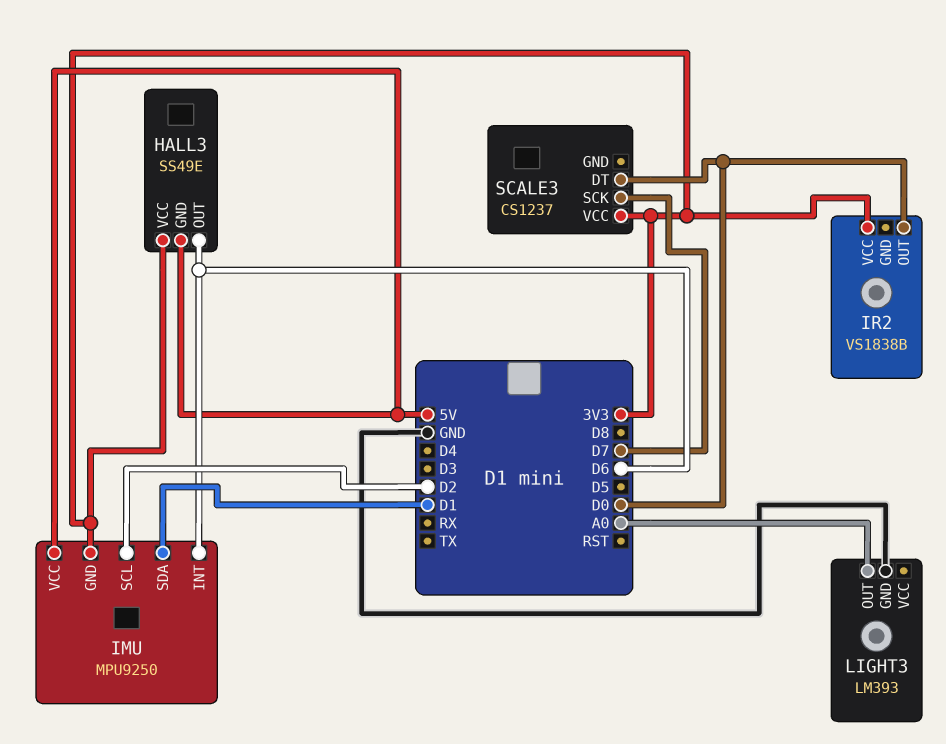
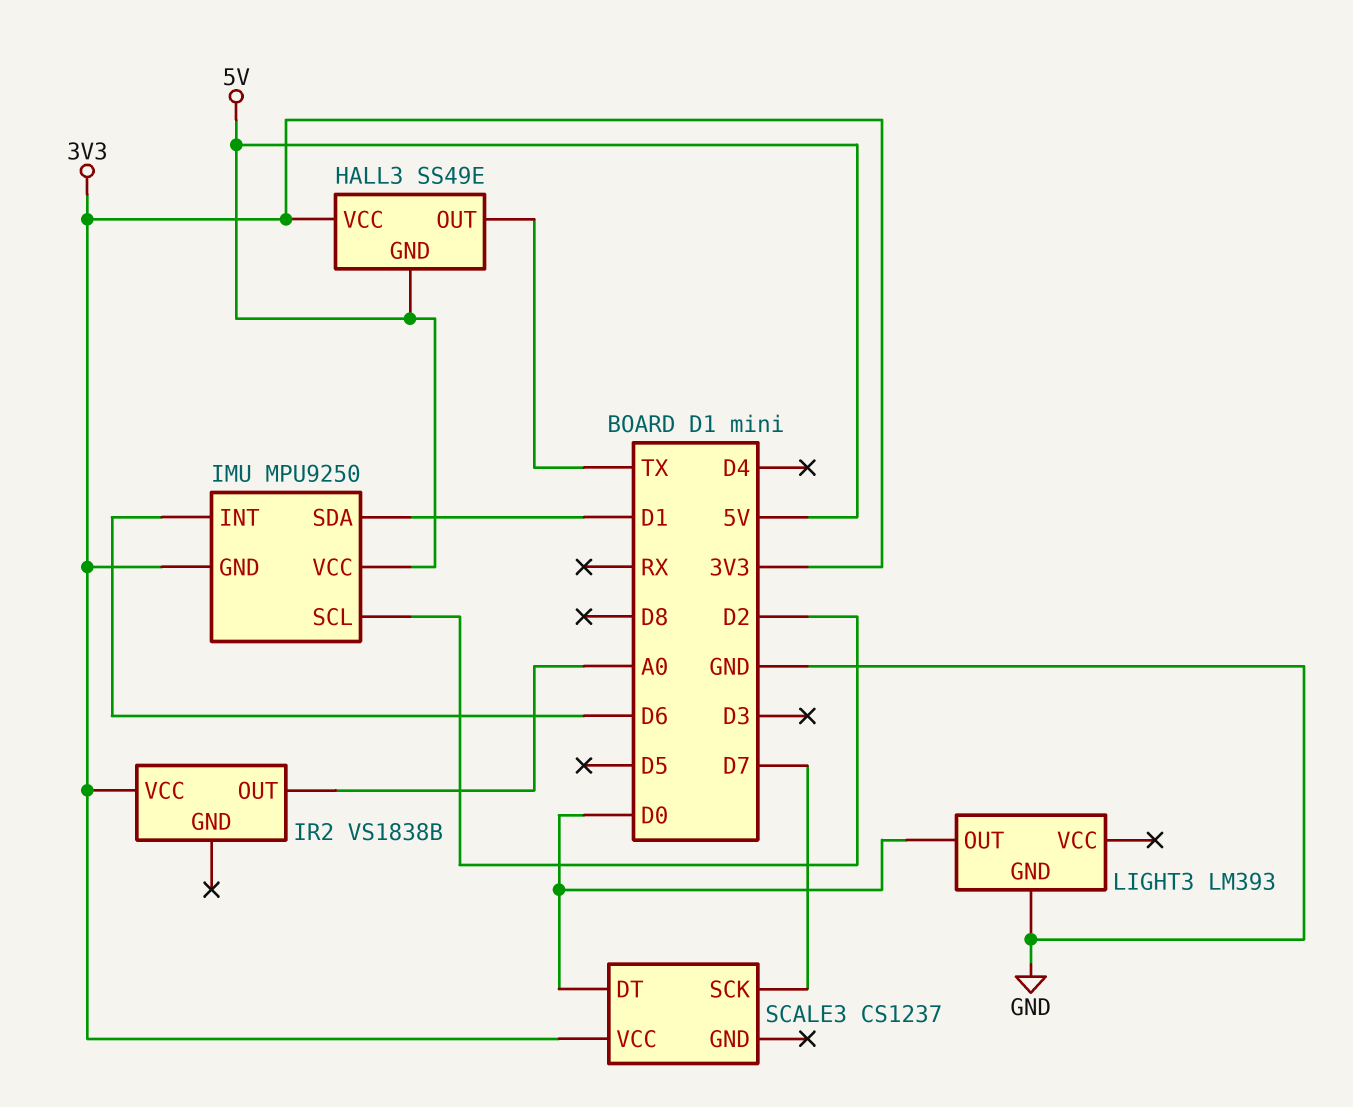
HALL3 pin OUT: D6 -> TX
IR2 pin OUT: D0 -> A0
LIGHT3 pin OUT: A0 -> D0

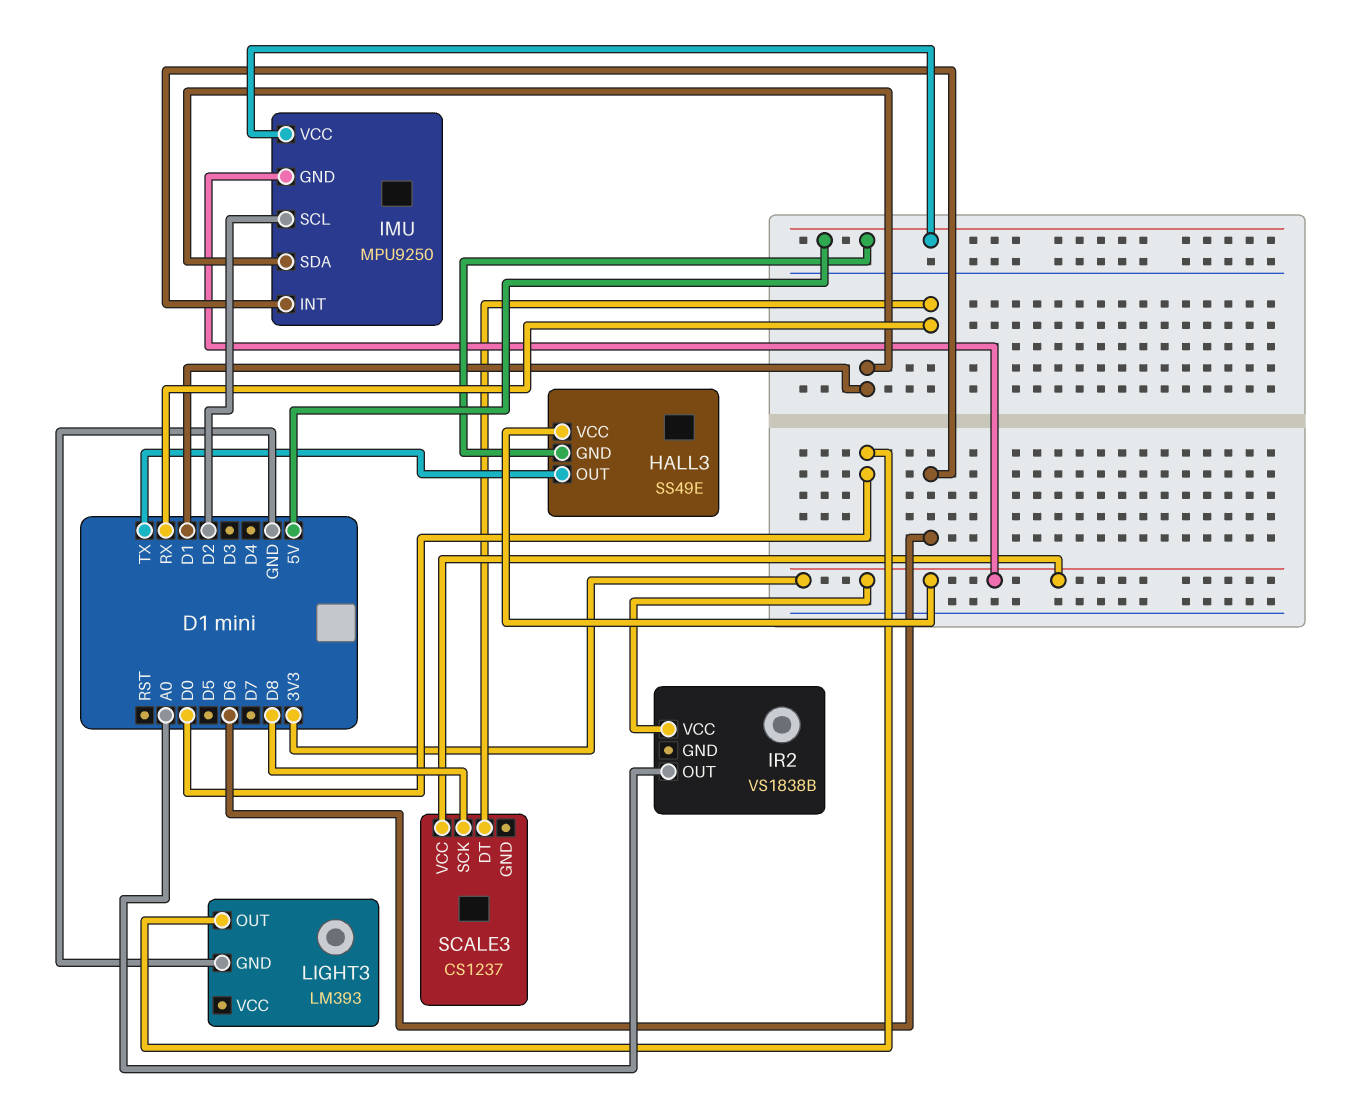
SCALE3 pin DT: D0 -> RX
SCALE3 pin SCK: D7 -> D8

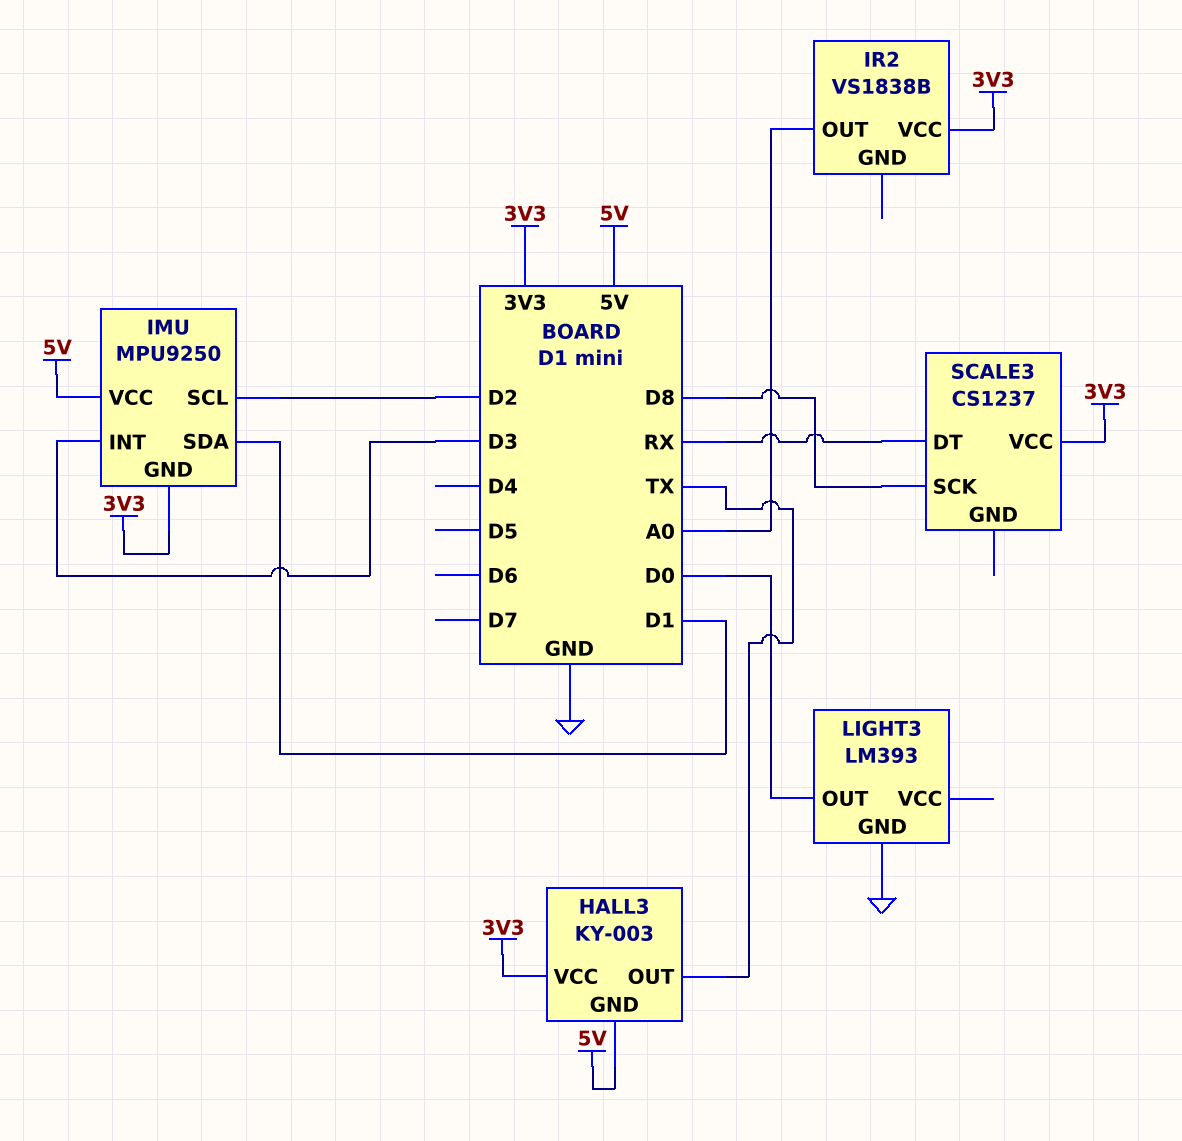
HALL3: SS49E -> KY-003
IMU pin INT: D6 -> D3

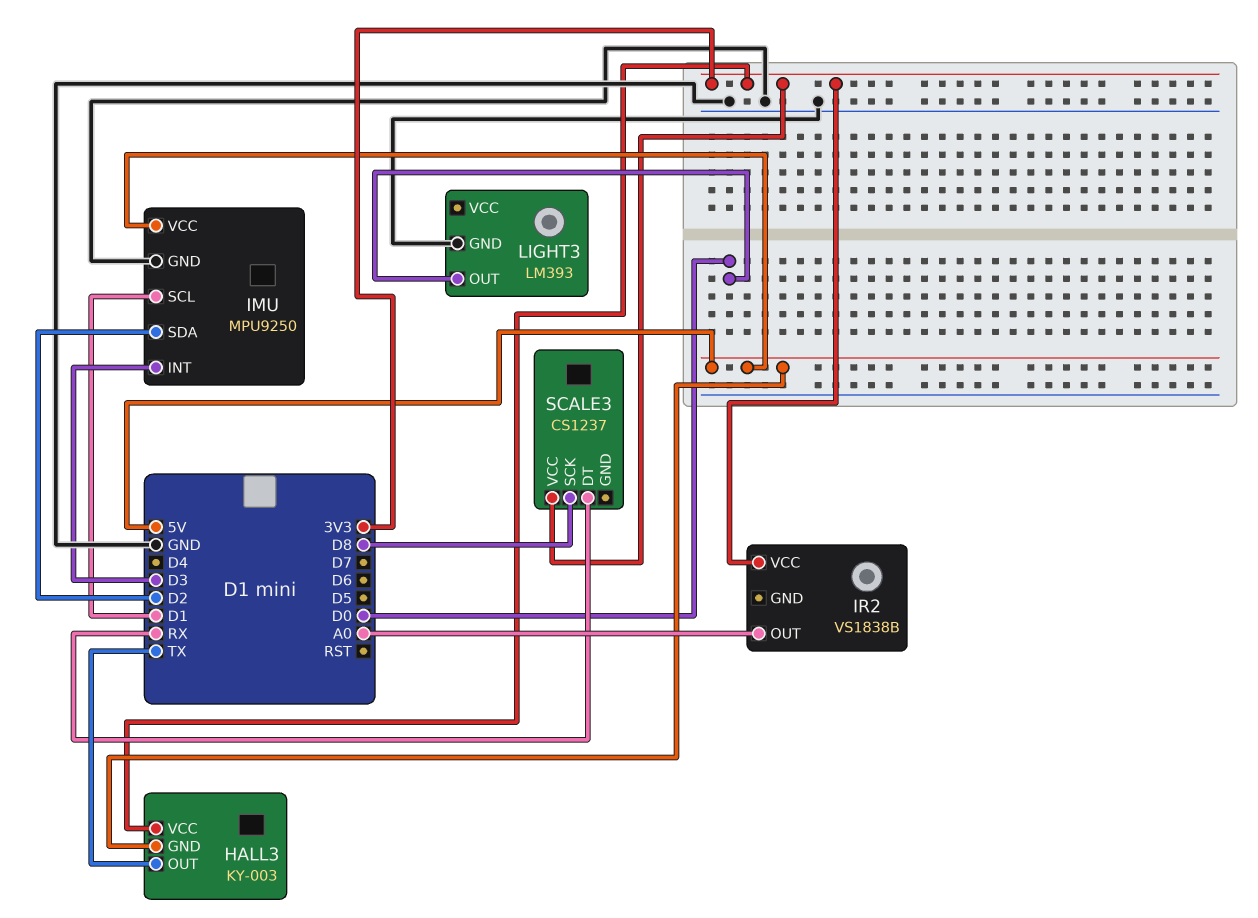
IMU pin GND: 3V3 -> GND
IMU pin SCL: D2 -> D1
IMU pin SDA: D1 -> D2

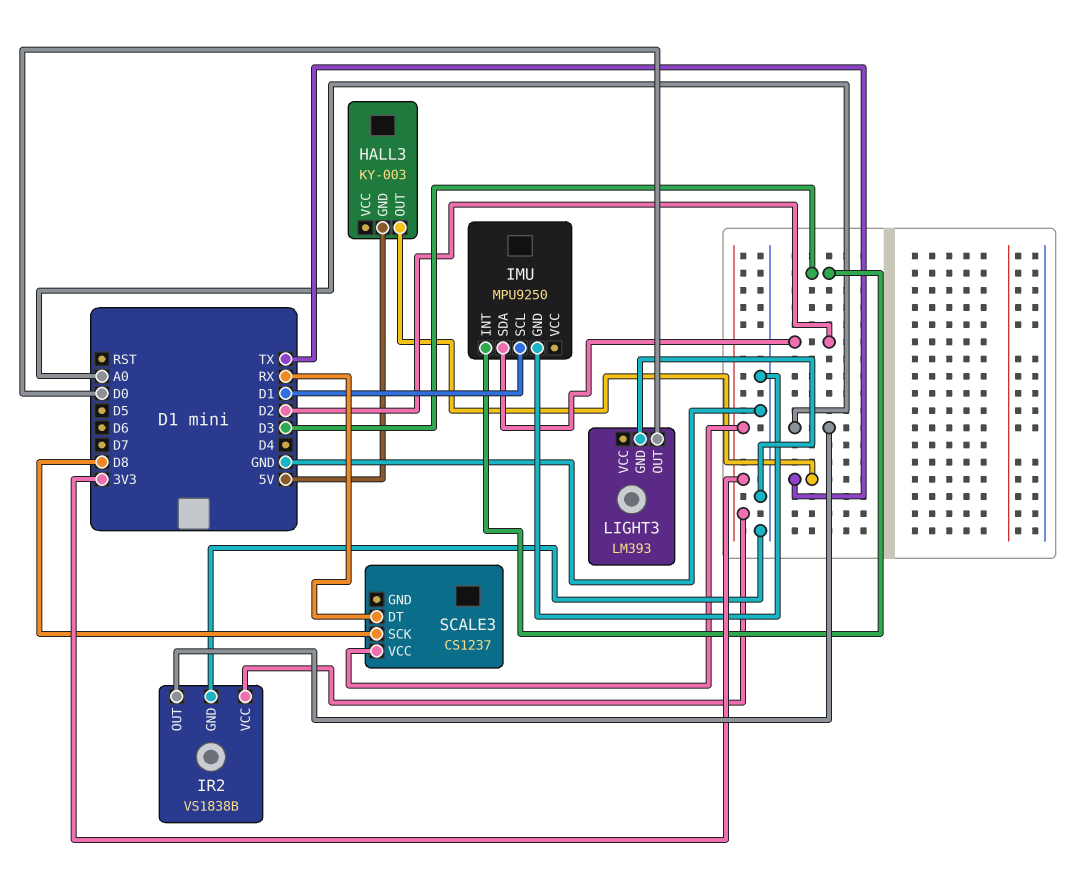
HALL3 pin VCC: 3V3 -> none
IMU pin VCC: 5V -> none
IR2 pin GND: none -> GND

